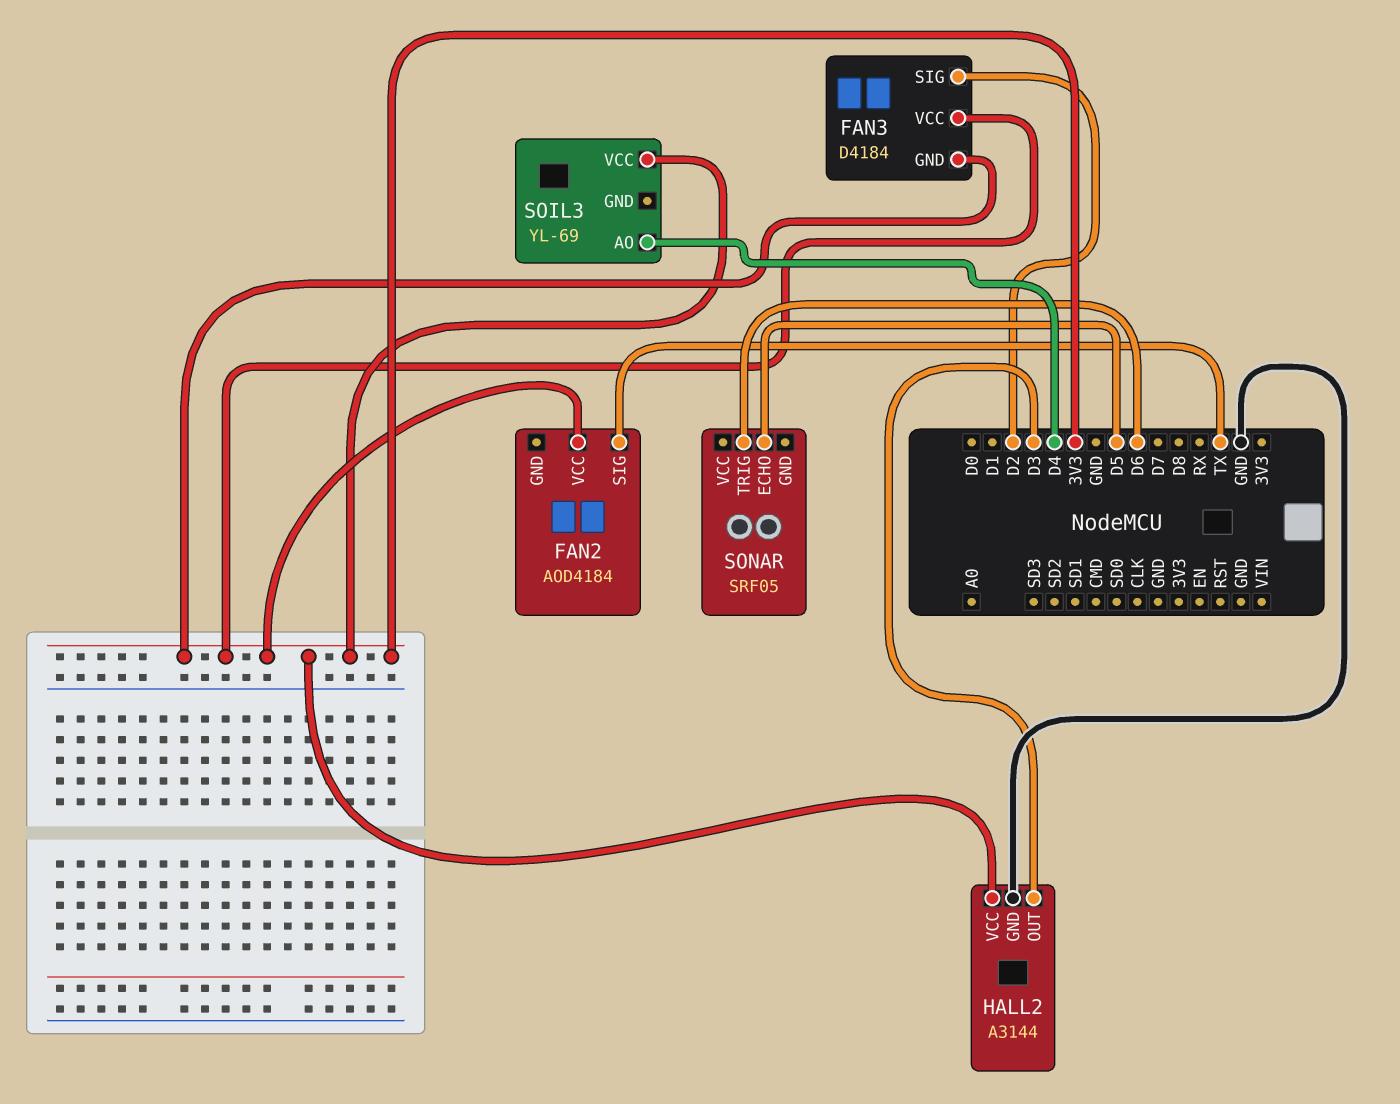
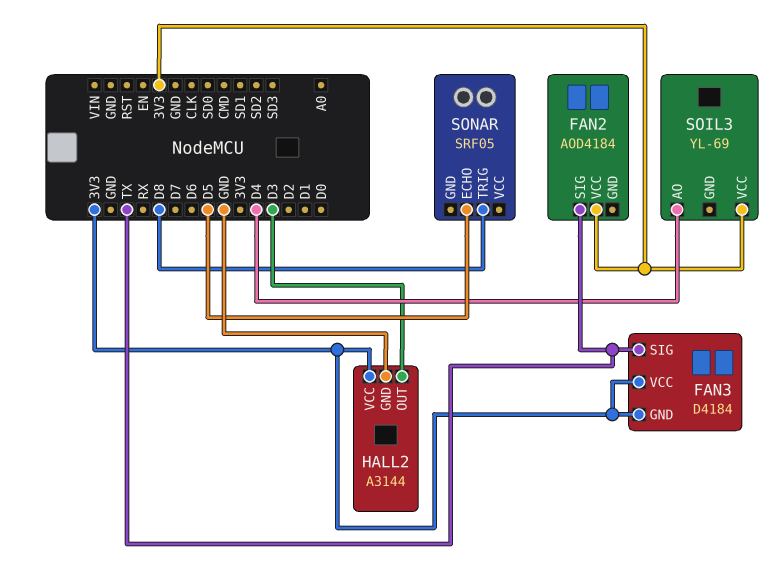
FAN3 pin SIG: D2 -> TX
SONAR pin TRIG: D6 -> D8

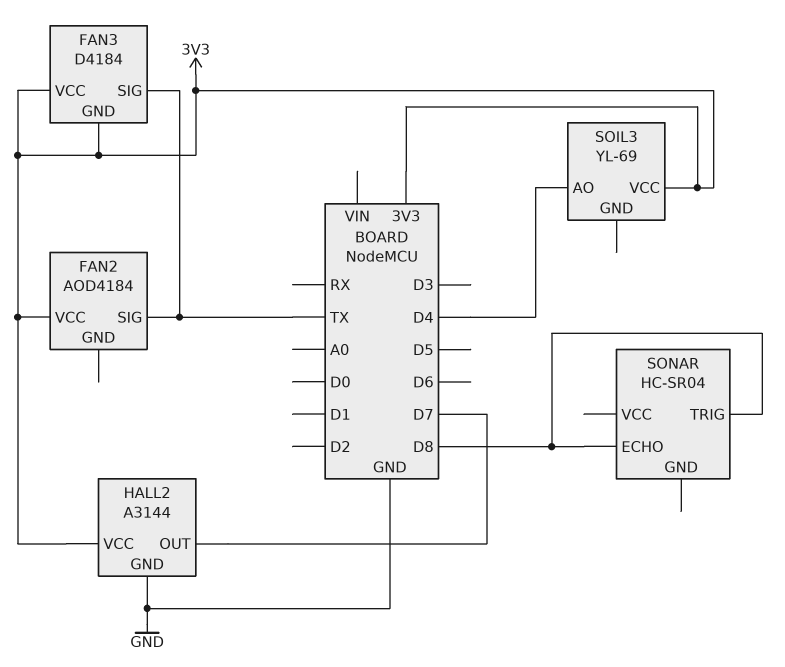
HALL2 pin OUT: D3 -> D7
SONAR: SRF05 -> HC-SR04
SONAR pin ECHO: D5 -> D8

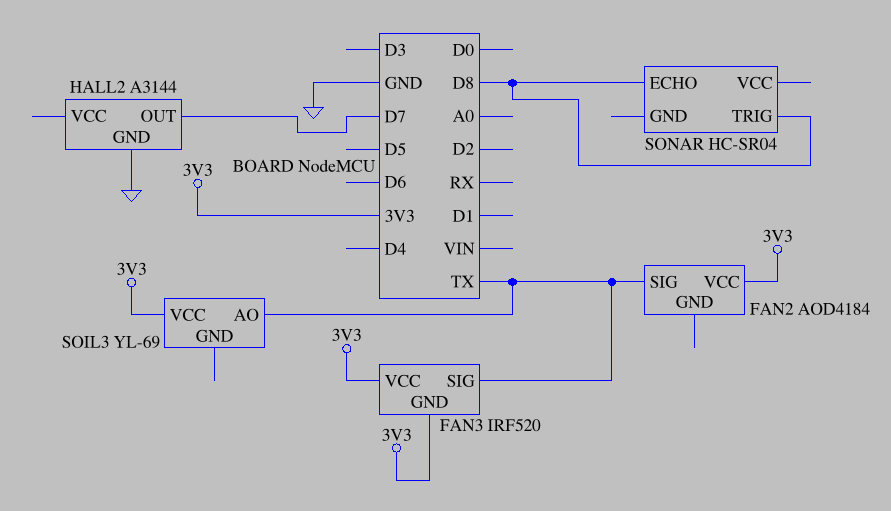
FAN3: D4184 -> IRF520
HALL2 pin VCC: 3V3 -> none
SOIL3 pin AO: D4 -> TX

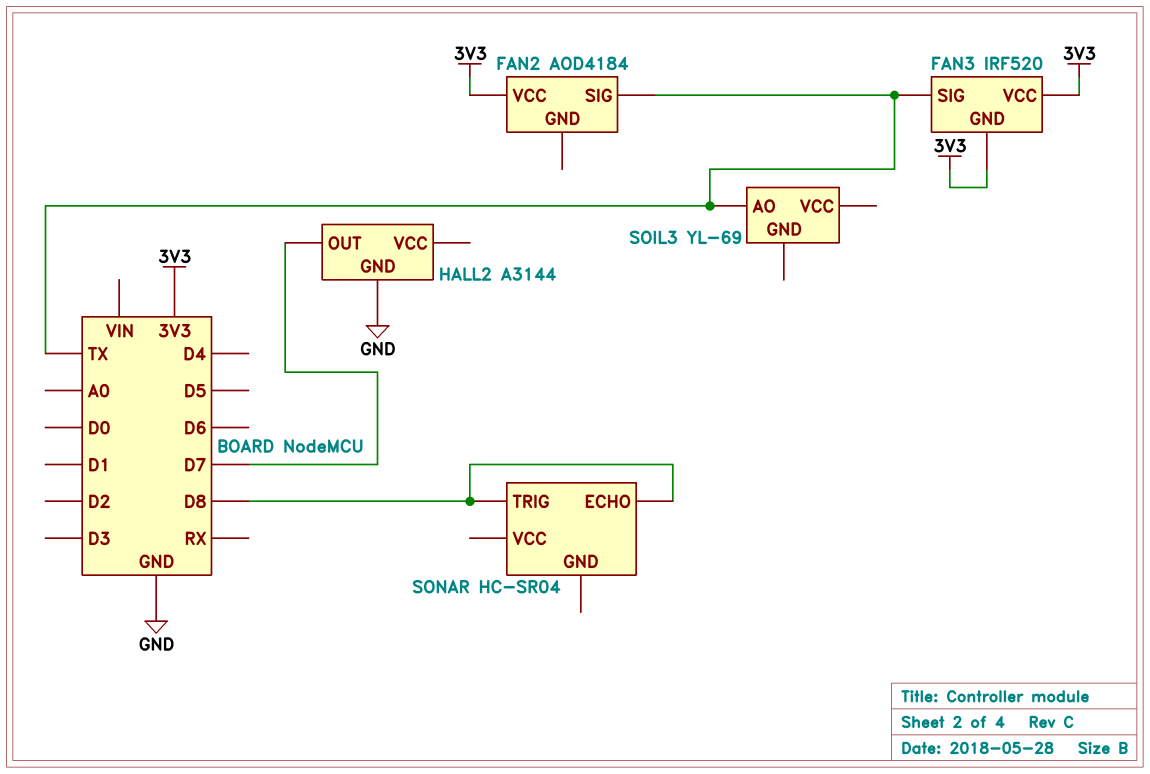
SOIL3 pin VCC: 3V3 -> none

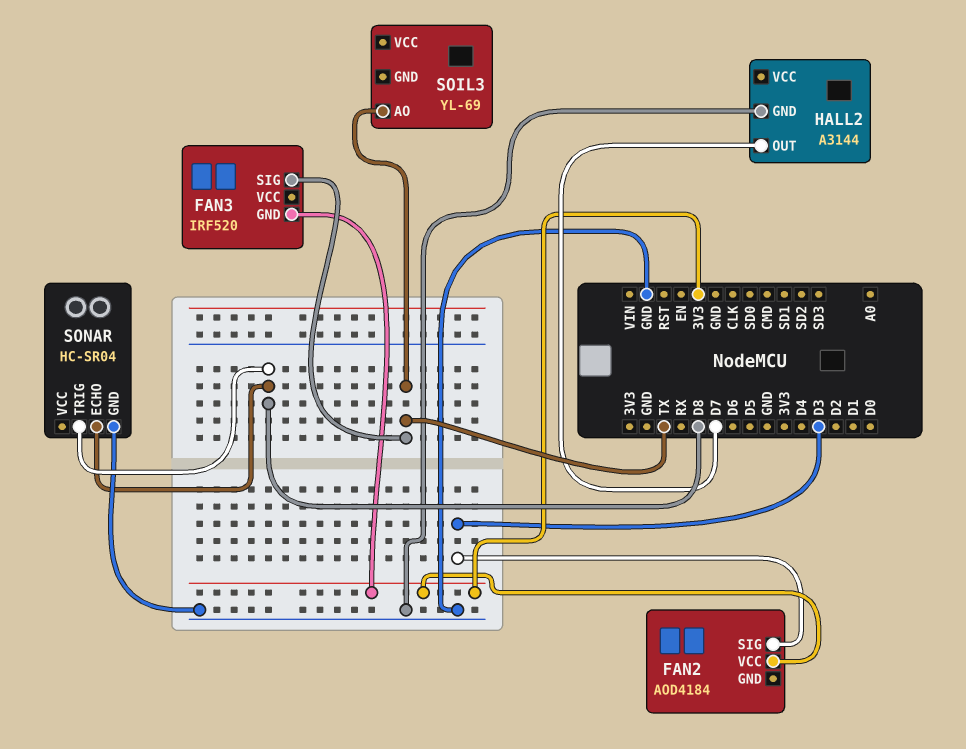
FAN2 pin SIG: TX -> D3
FAN3 pin VCC: 3V3 -> none
SONAR pin GND: none -> GND

